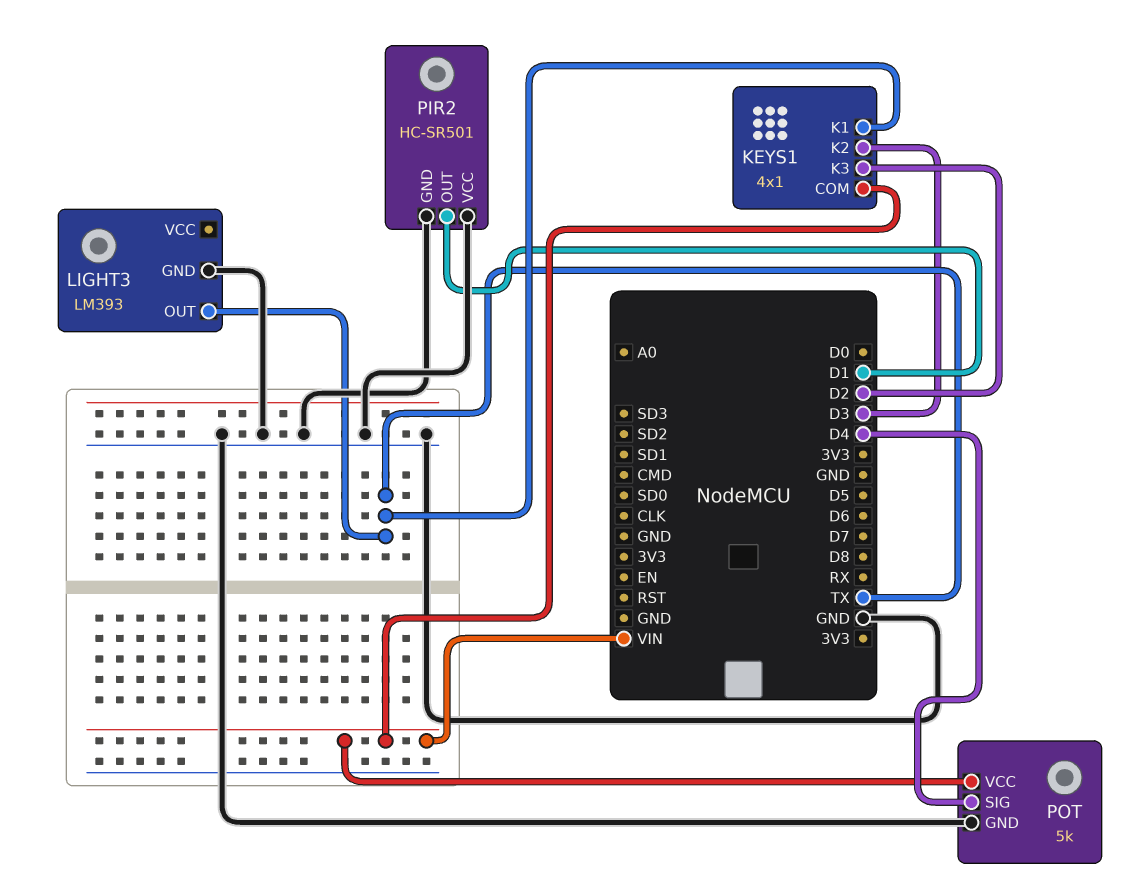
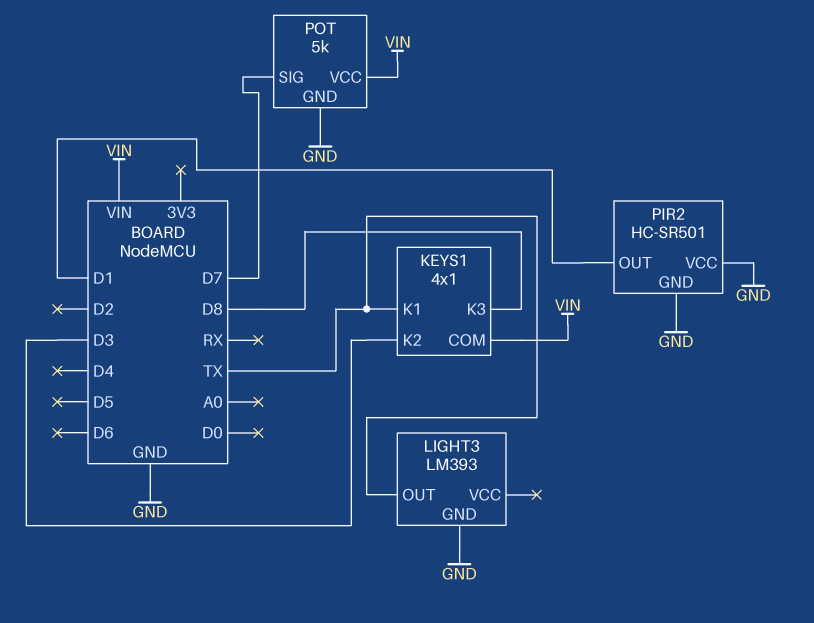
KEYS1 pin K3: D2 -> D8
POT pin SIG: D4 -> D7

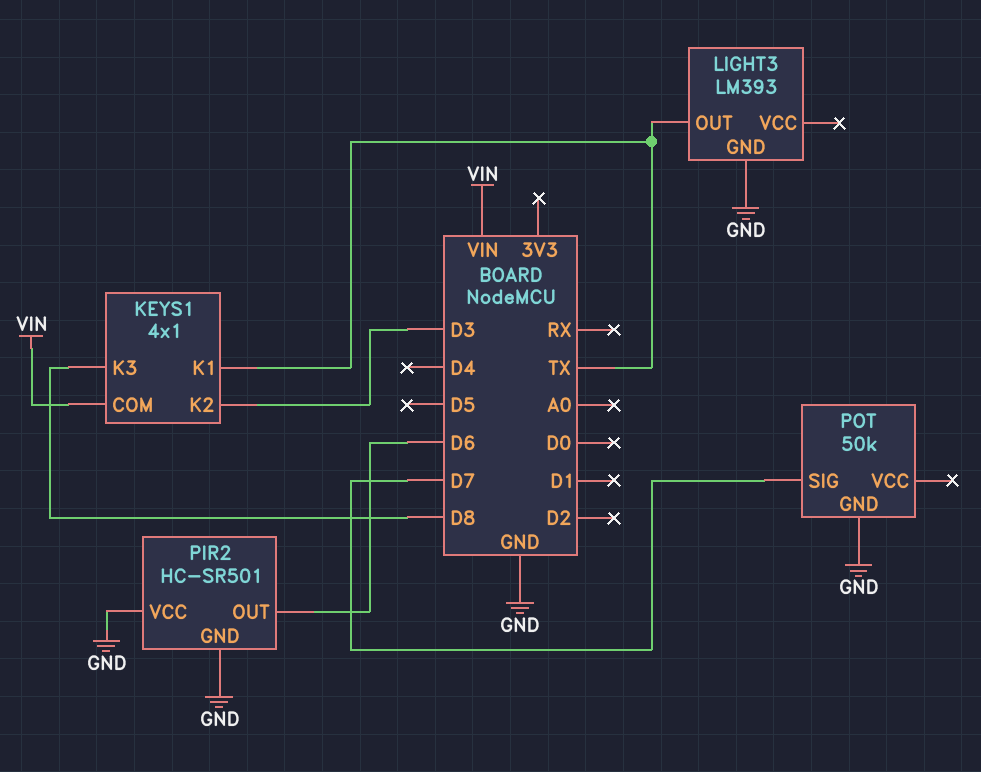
PIR2 pin OUT: D1 -> D6
POT: 5k -> 50k
POT pin VCC: VIN -> none

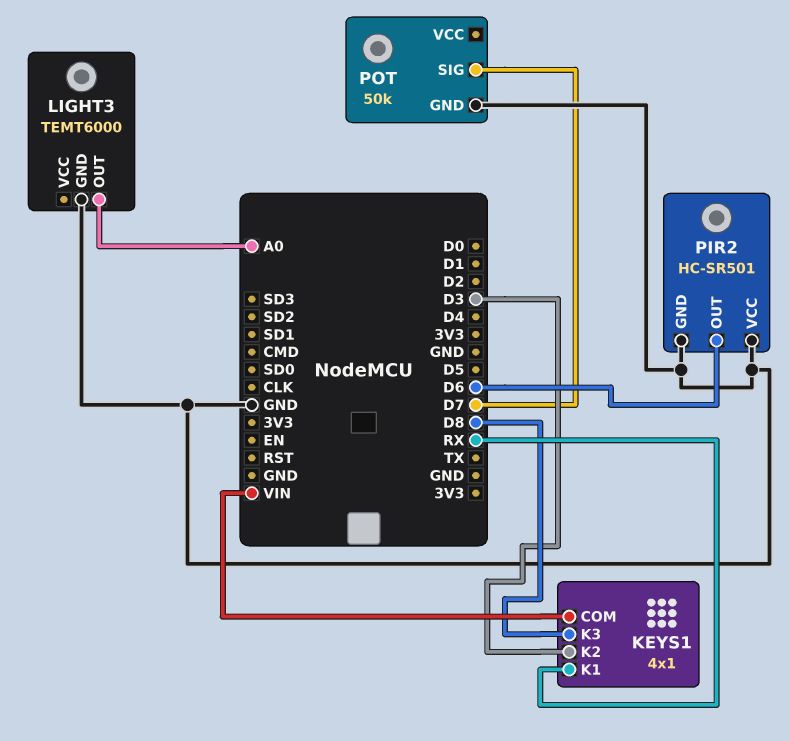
KEYS1 pin K1: TX -> RX
LIGHT3: LM393 -> TEMT6000
LIGHT3 pin OUT: TX -> A0

